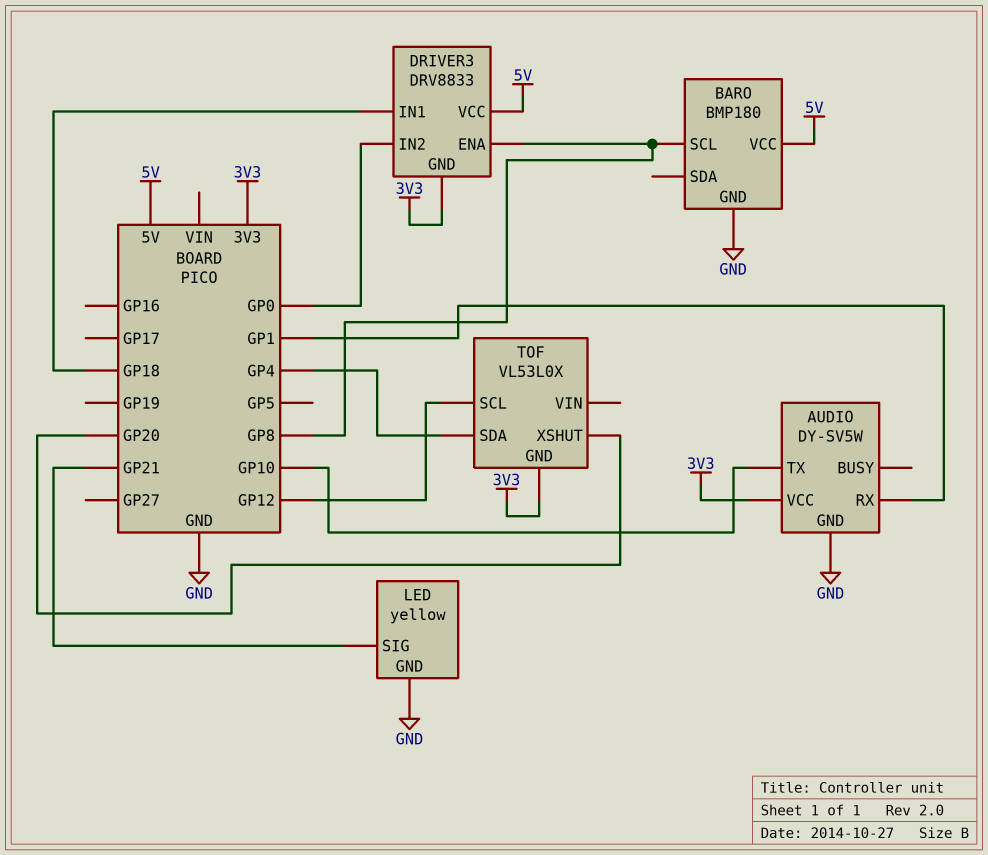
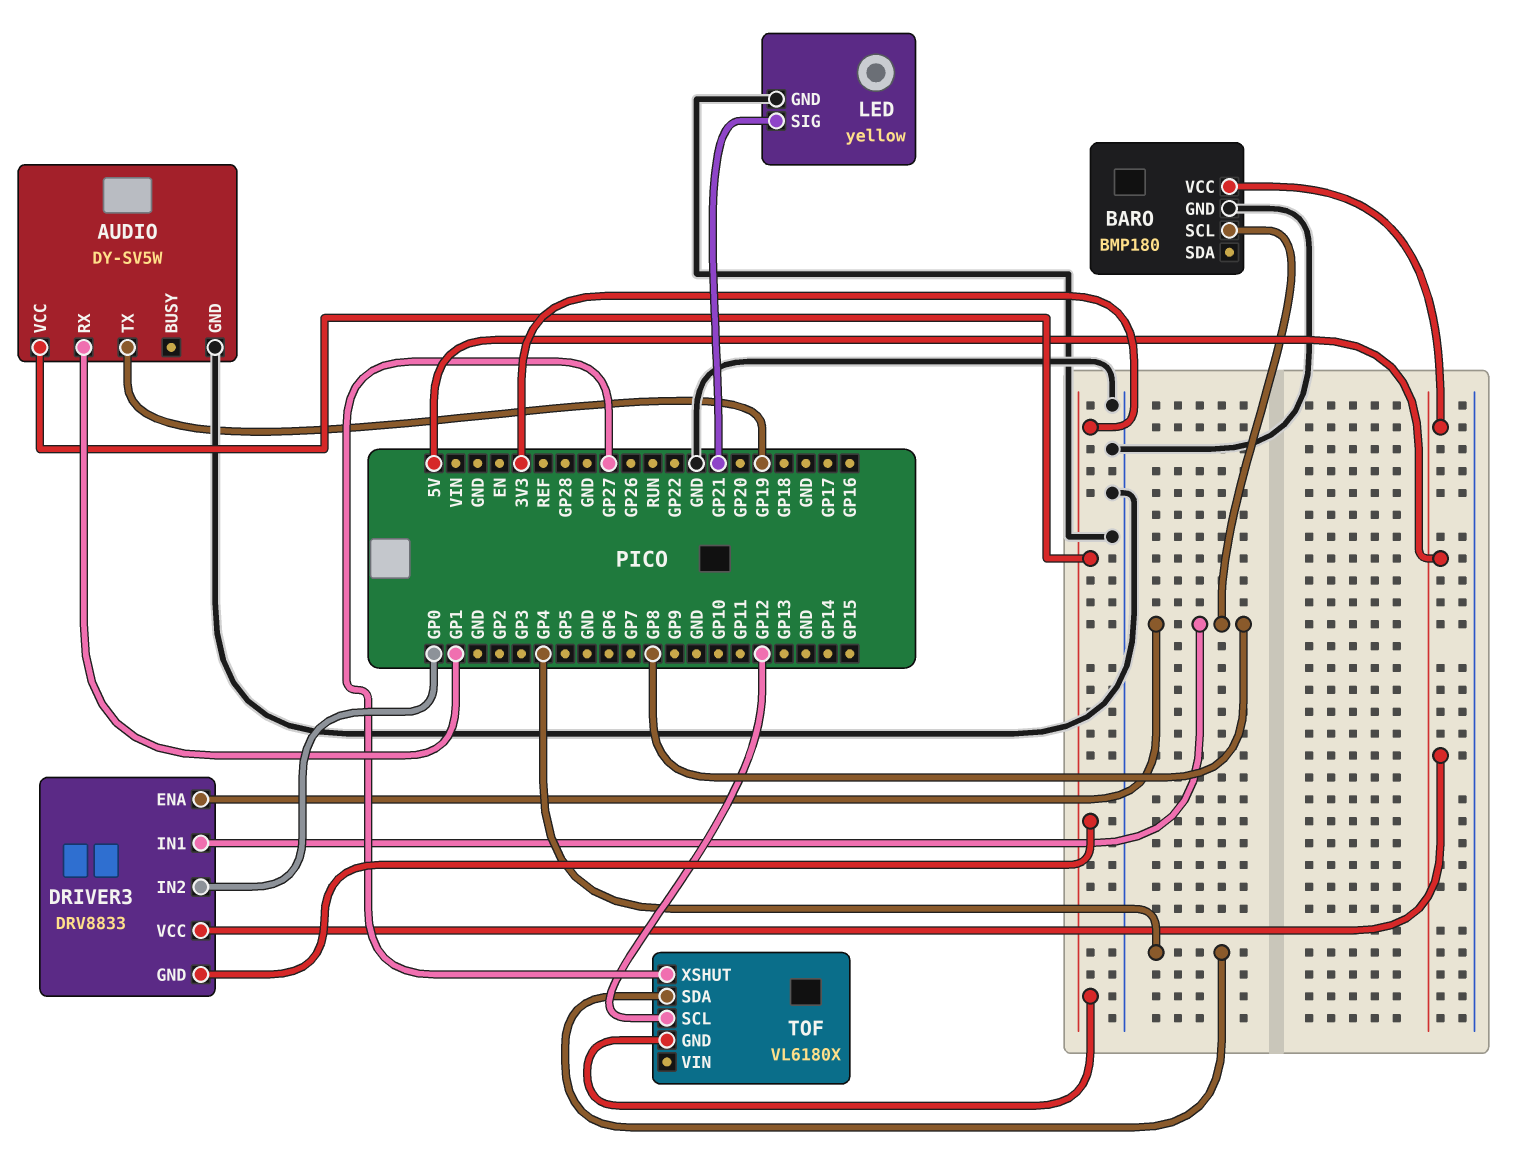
AUDIO pin TX: GP10 -> GP19
DRIVER3 pin IN1: GP18 -> GP8
TOF: VL53L0X -> VL6180X
TOF pin XSHUT: GP20 -> GP27

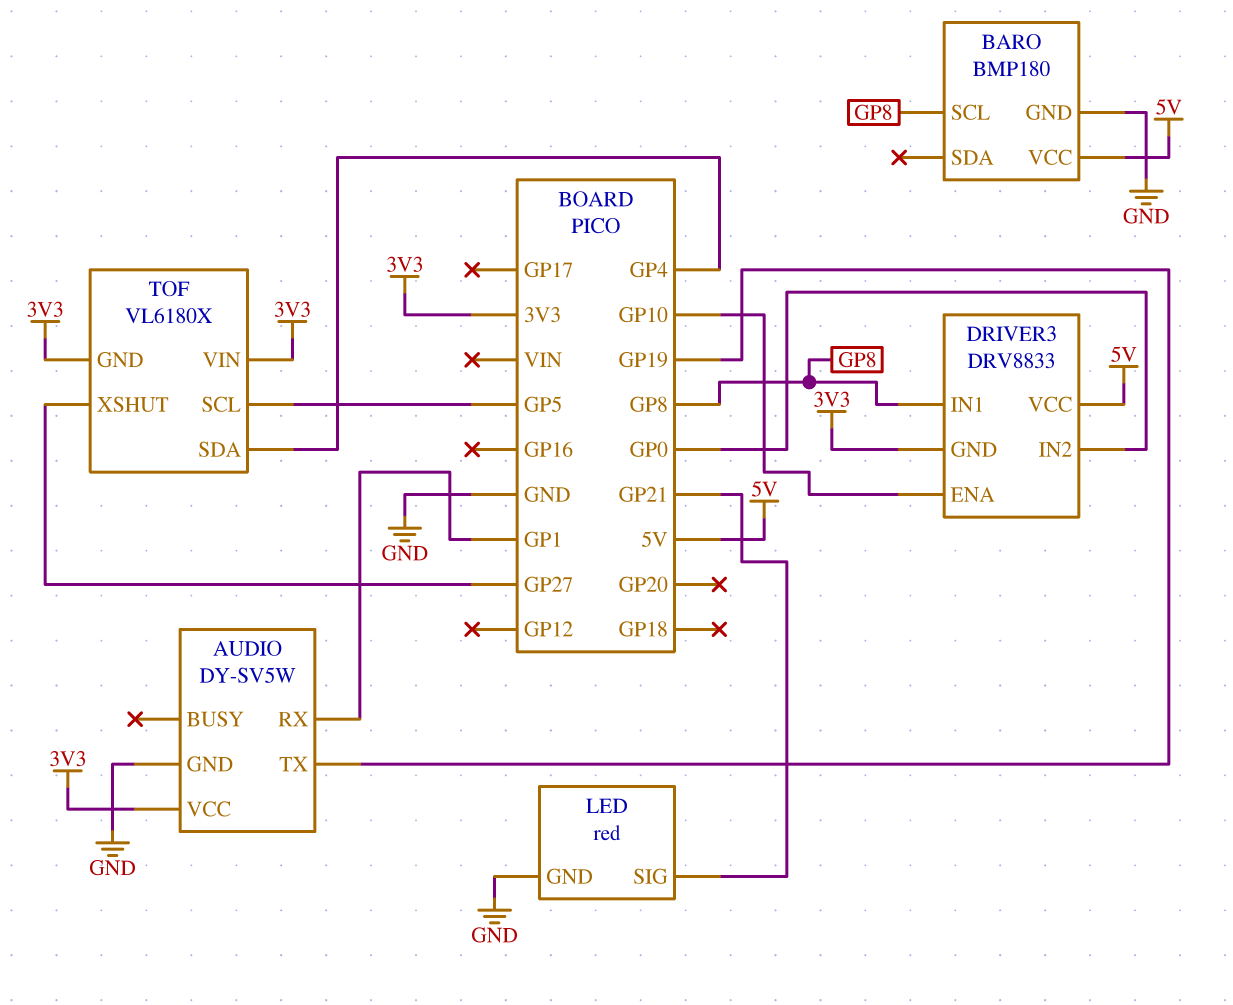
DRIVER3 pin ENA: GP8 -> GP10
LED: yellow -> red
TOF pin SCL: GP12 -> GP5
TOF pin VIN: none -> 3V3

